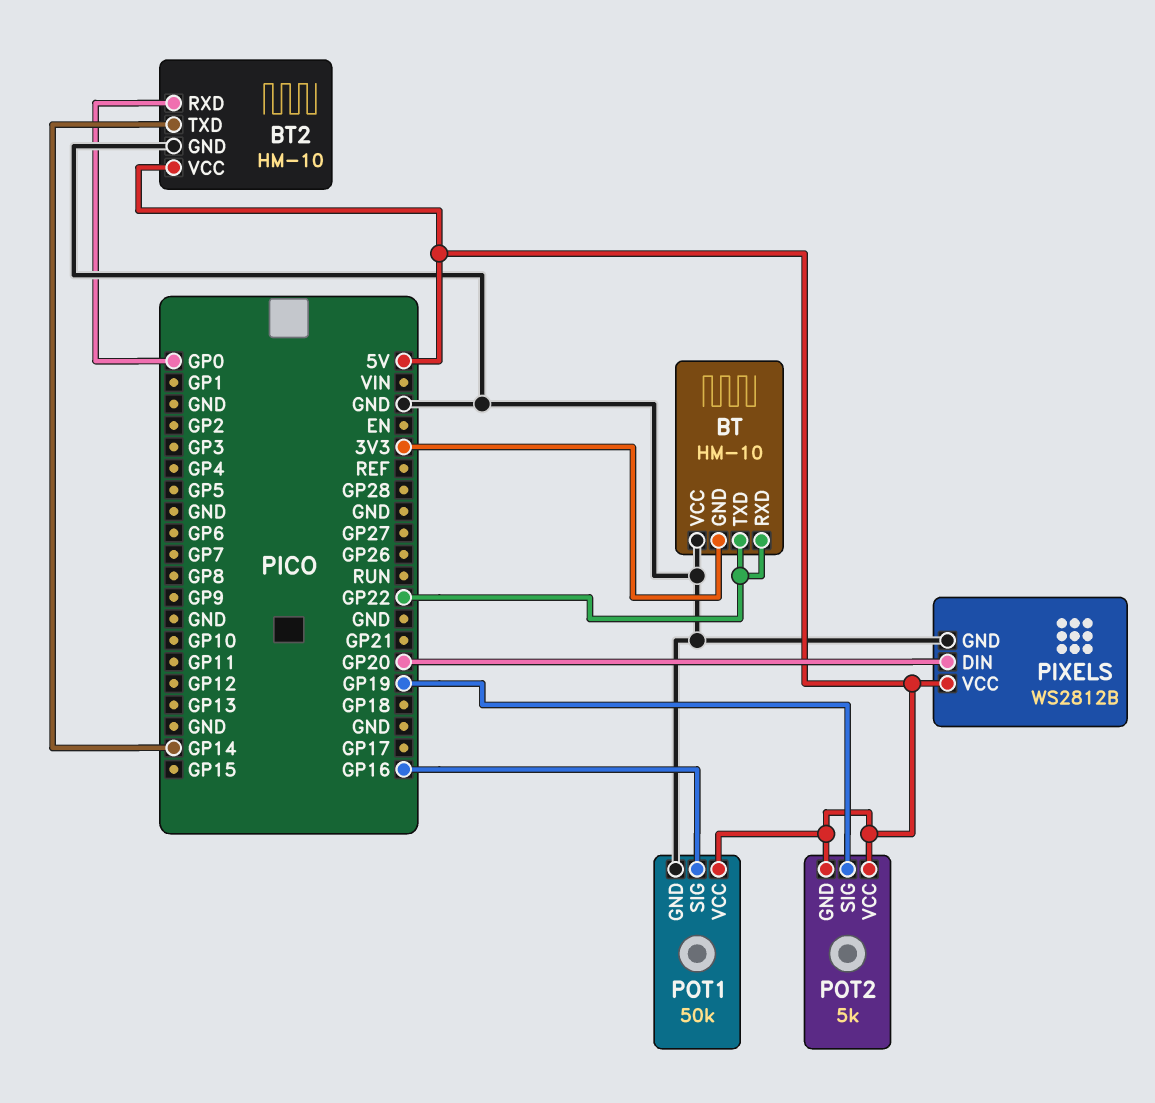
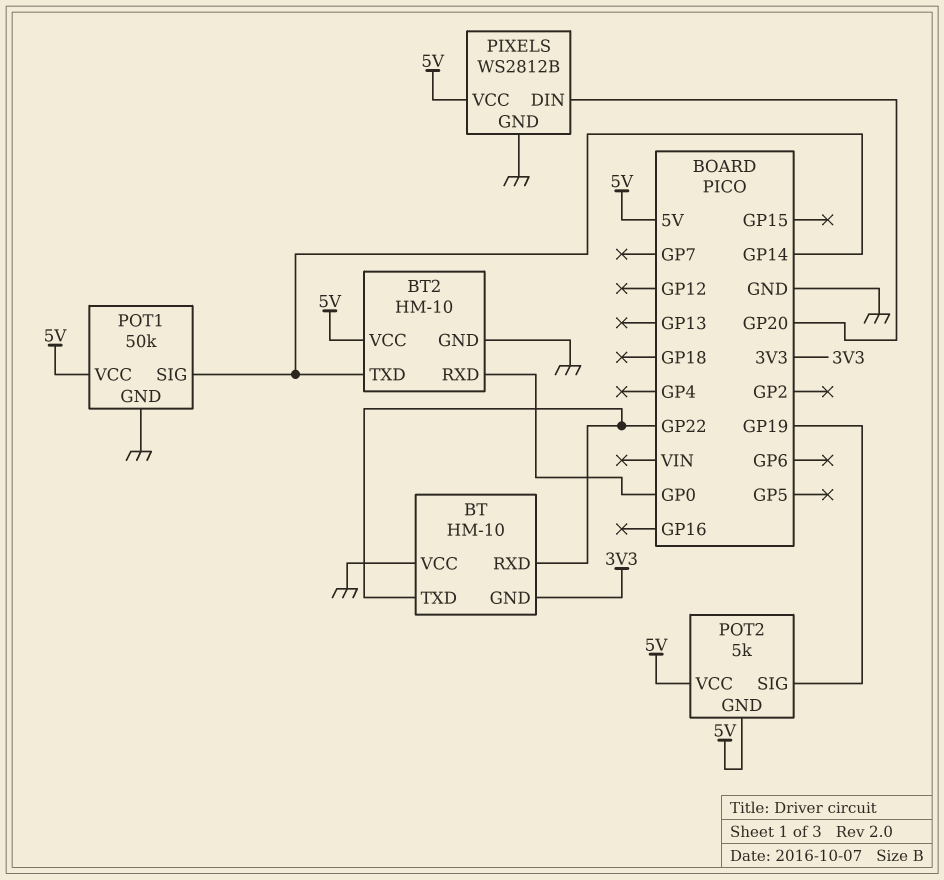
POT1 pin SIG: GP16 -> GP14

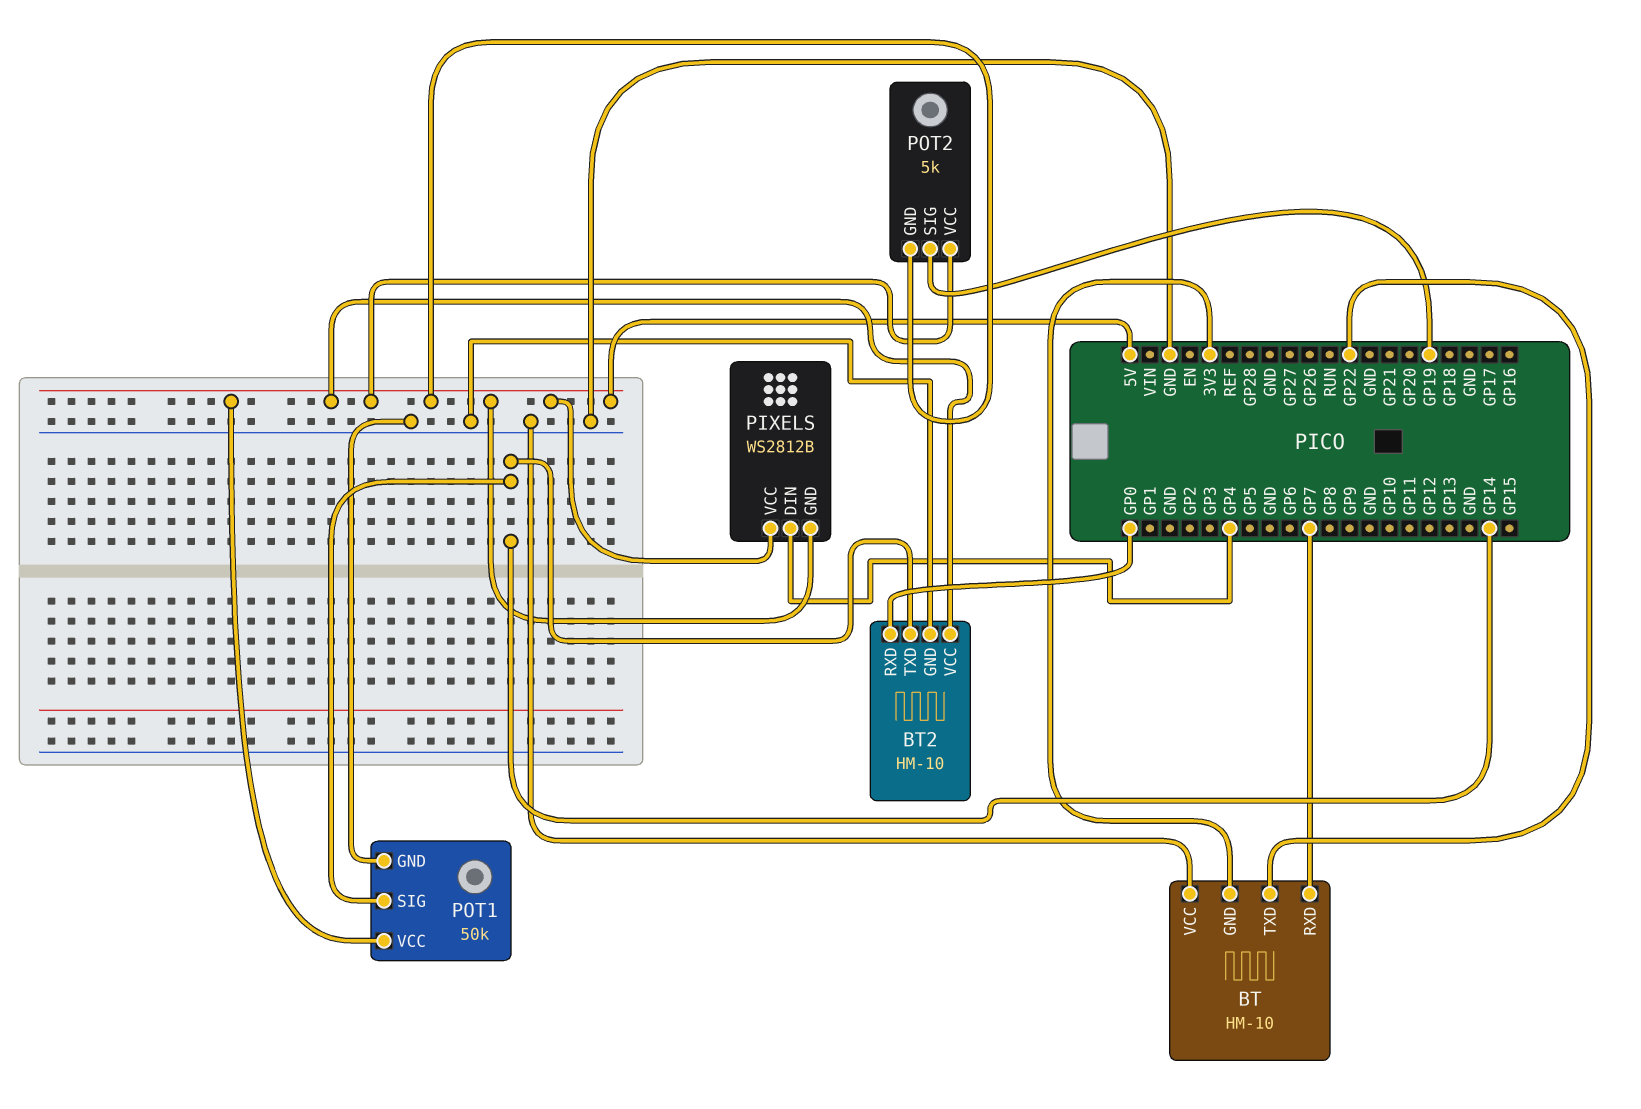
BT pin RXD: GP22 -> GP7
PIXELS pin DIN: GP20 -> GP4
PIXELS pin GND: GND -> 5V

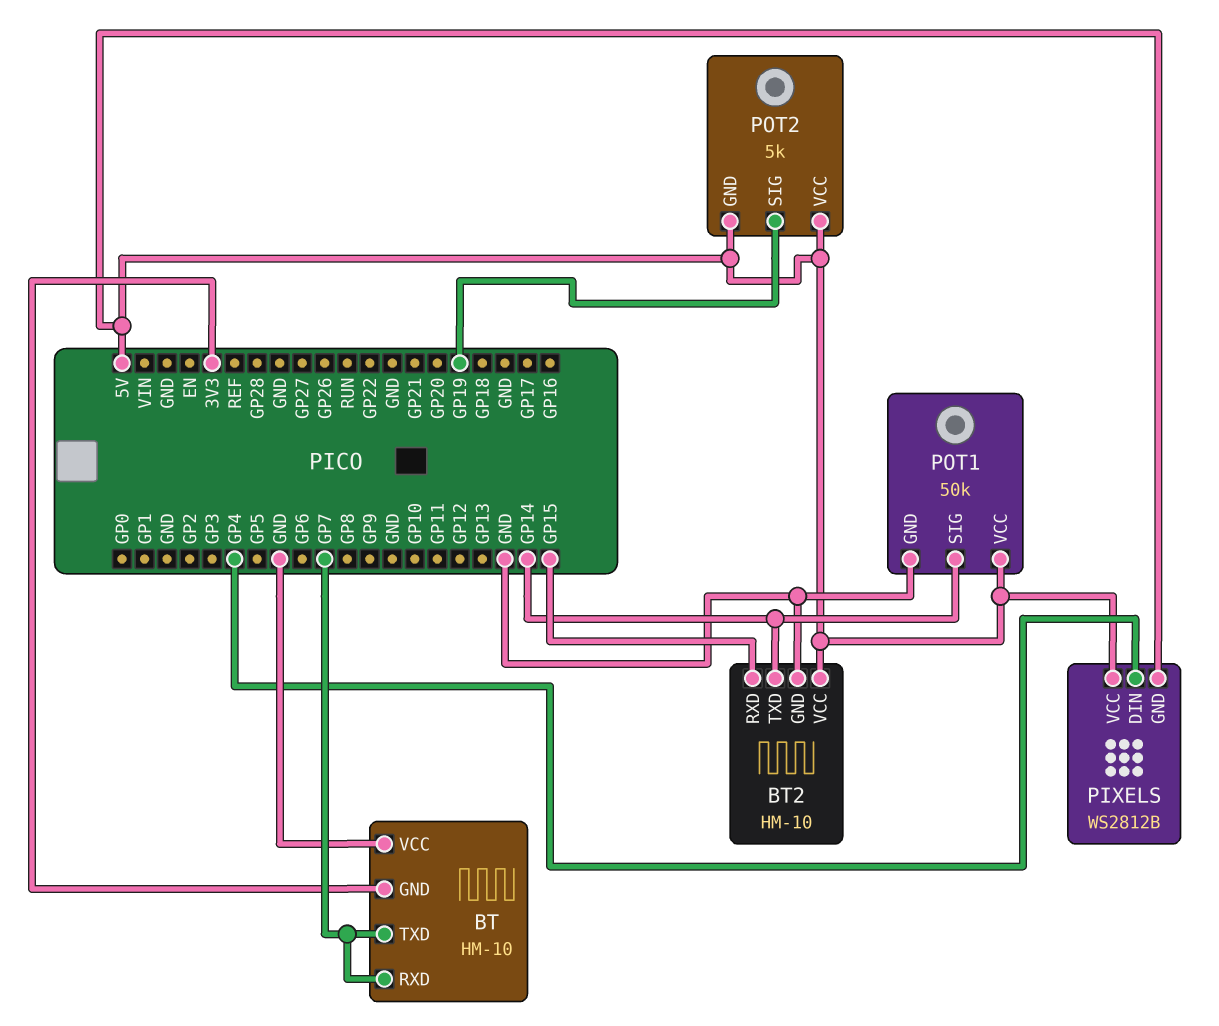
BT pin TXD: GP22 -> GP7
BT2 pin RXD: GP0 -> GP15

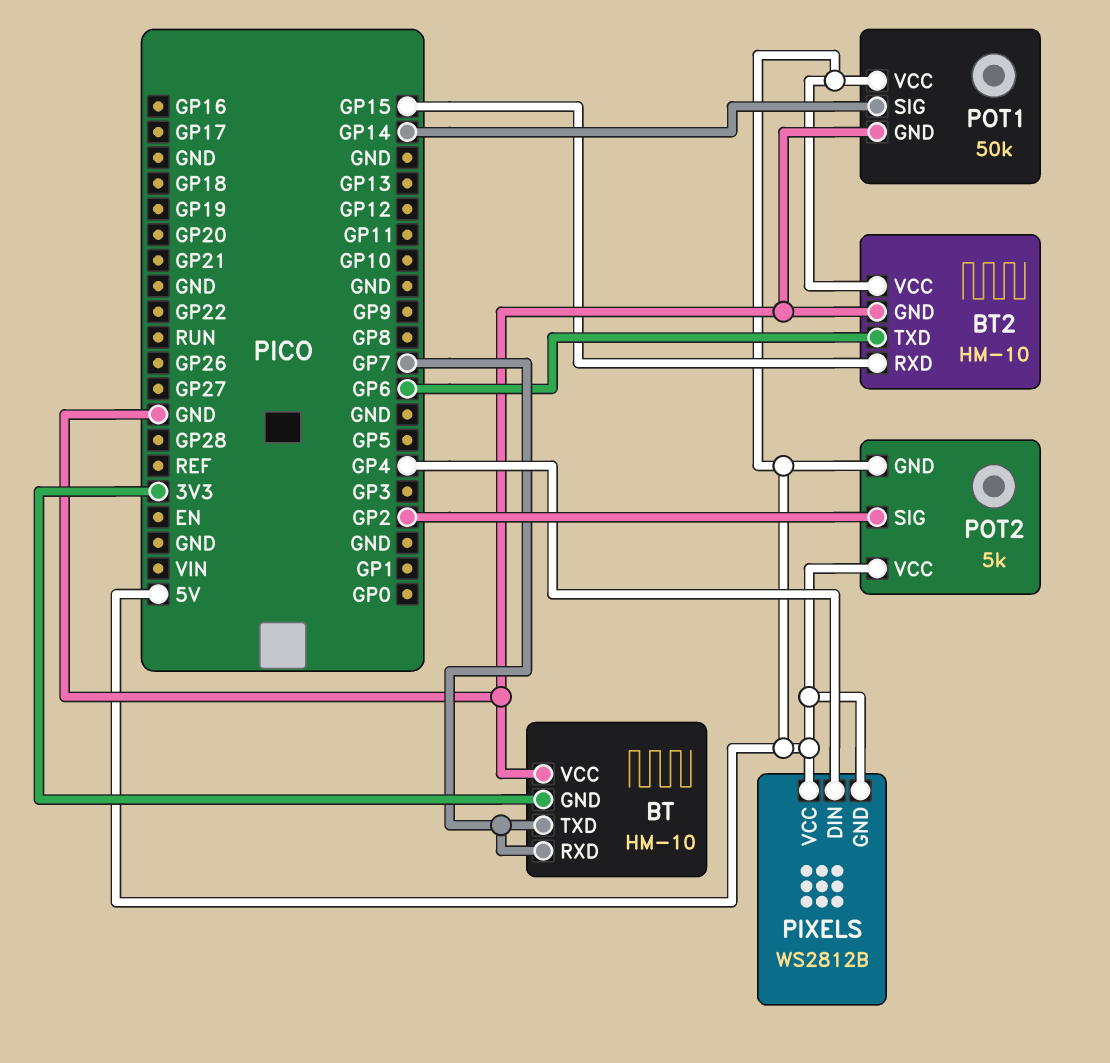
BT2 pin TXD: GP14 -> GP6
POT2 pin SIG: GP19 -> GP2

